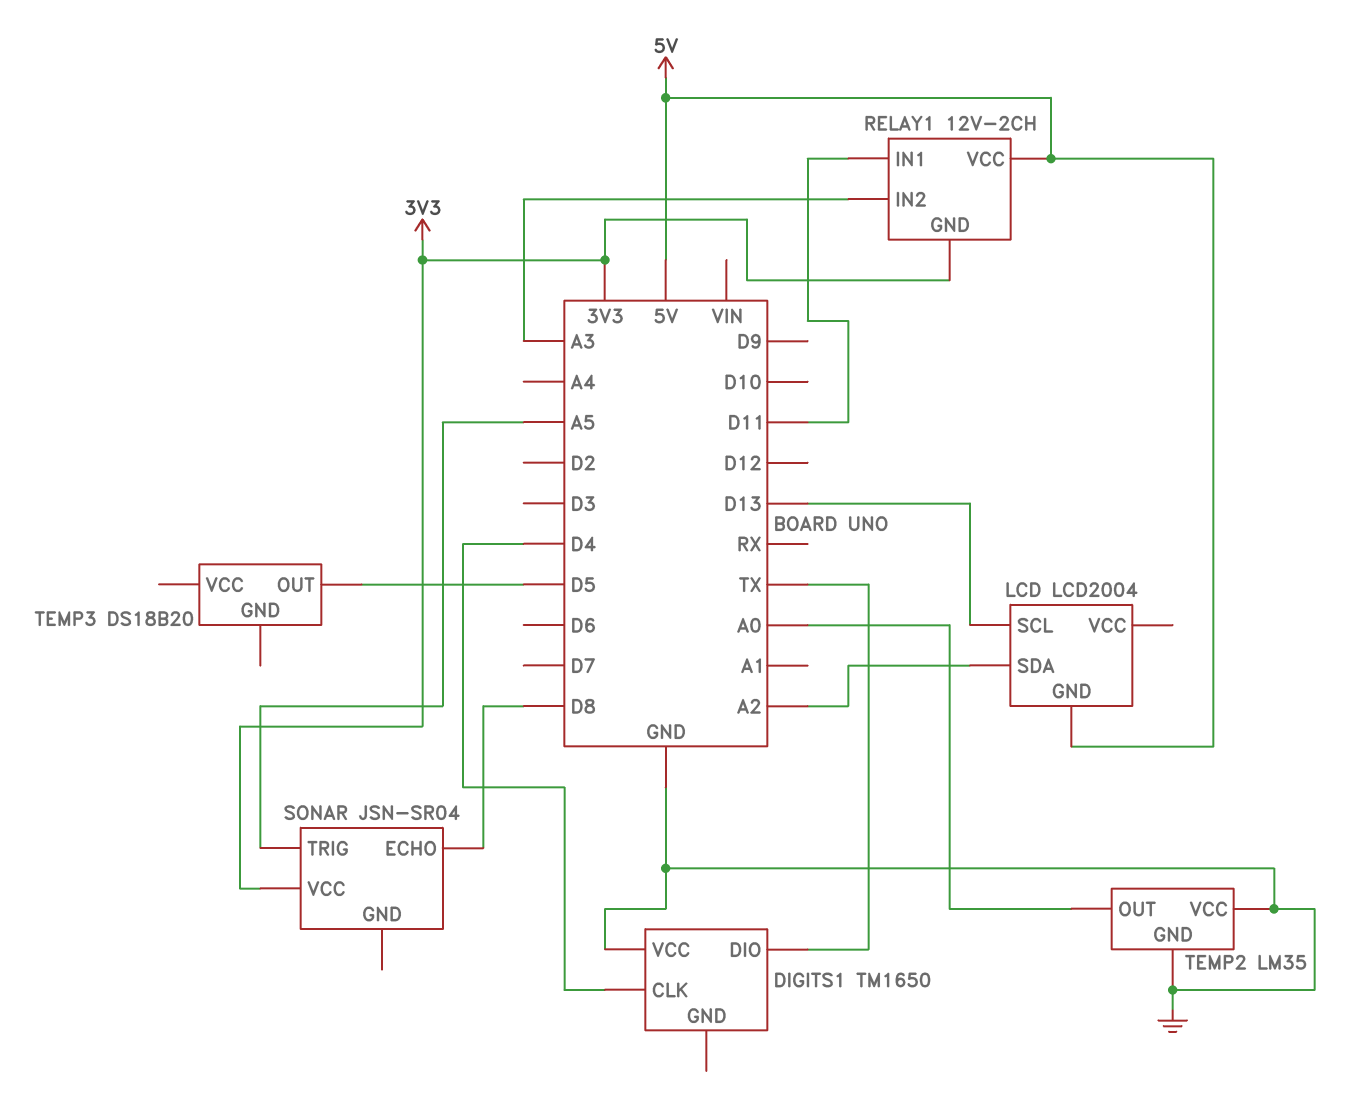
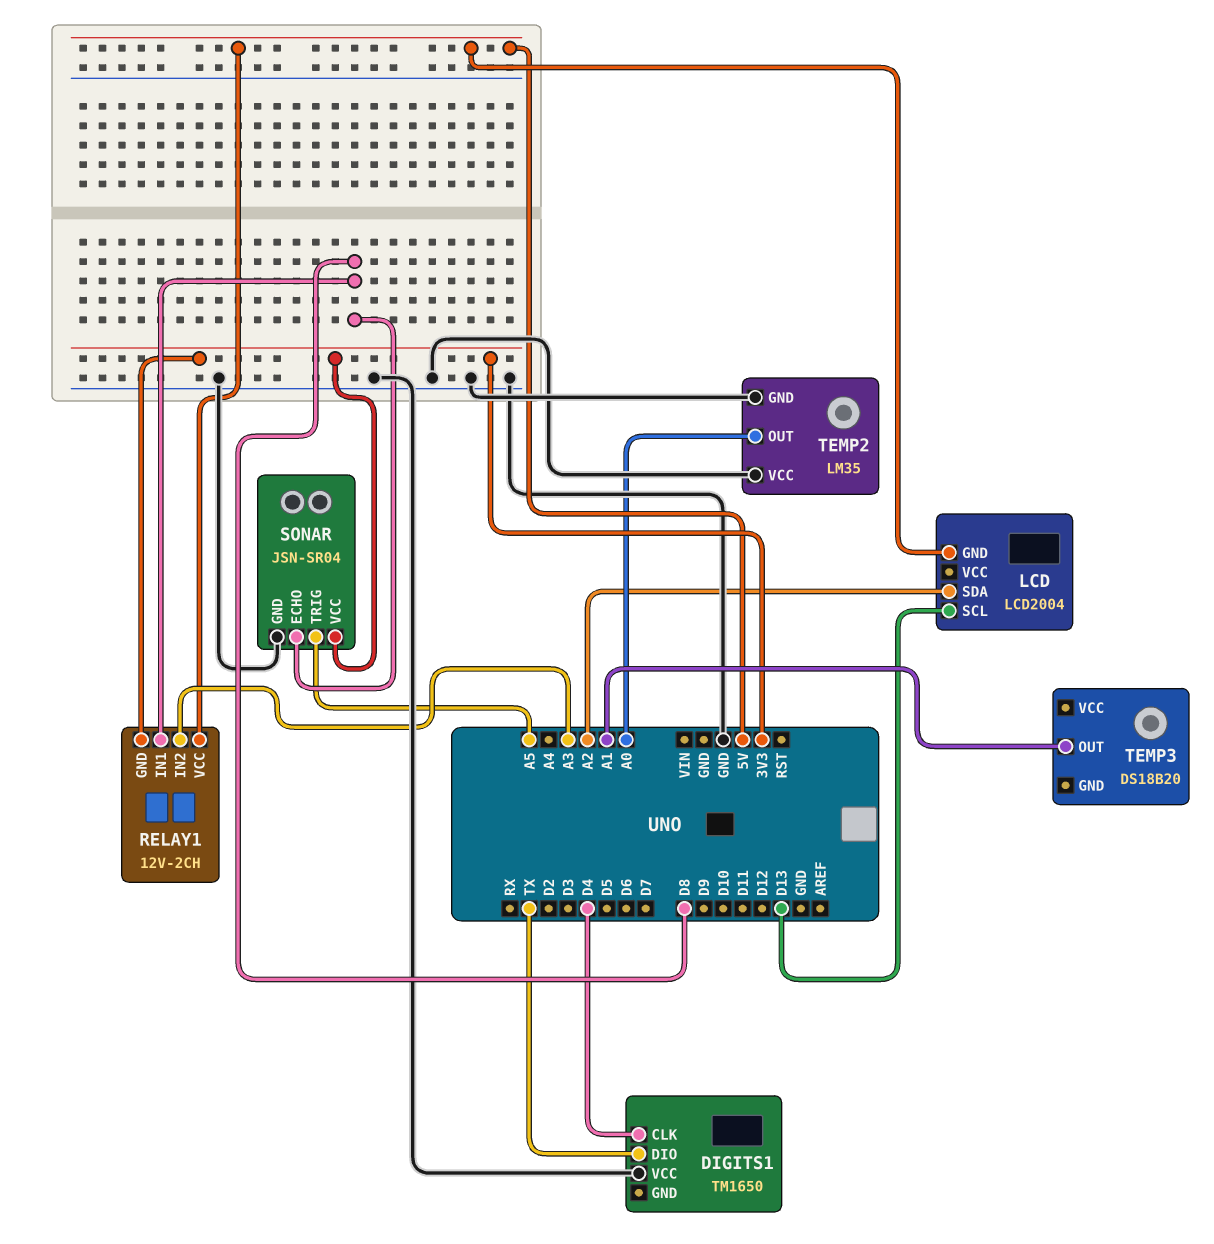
RELAY1 pin IN1: D11 -> D8
SONAR pin GND: none -> GND
TEMP3 pin OUT: D5 -> A1

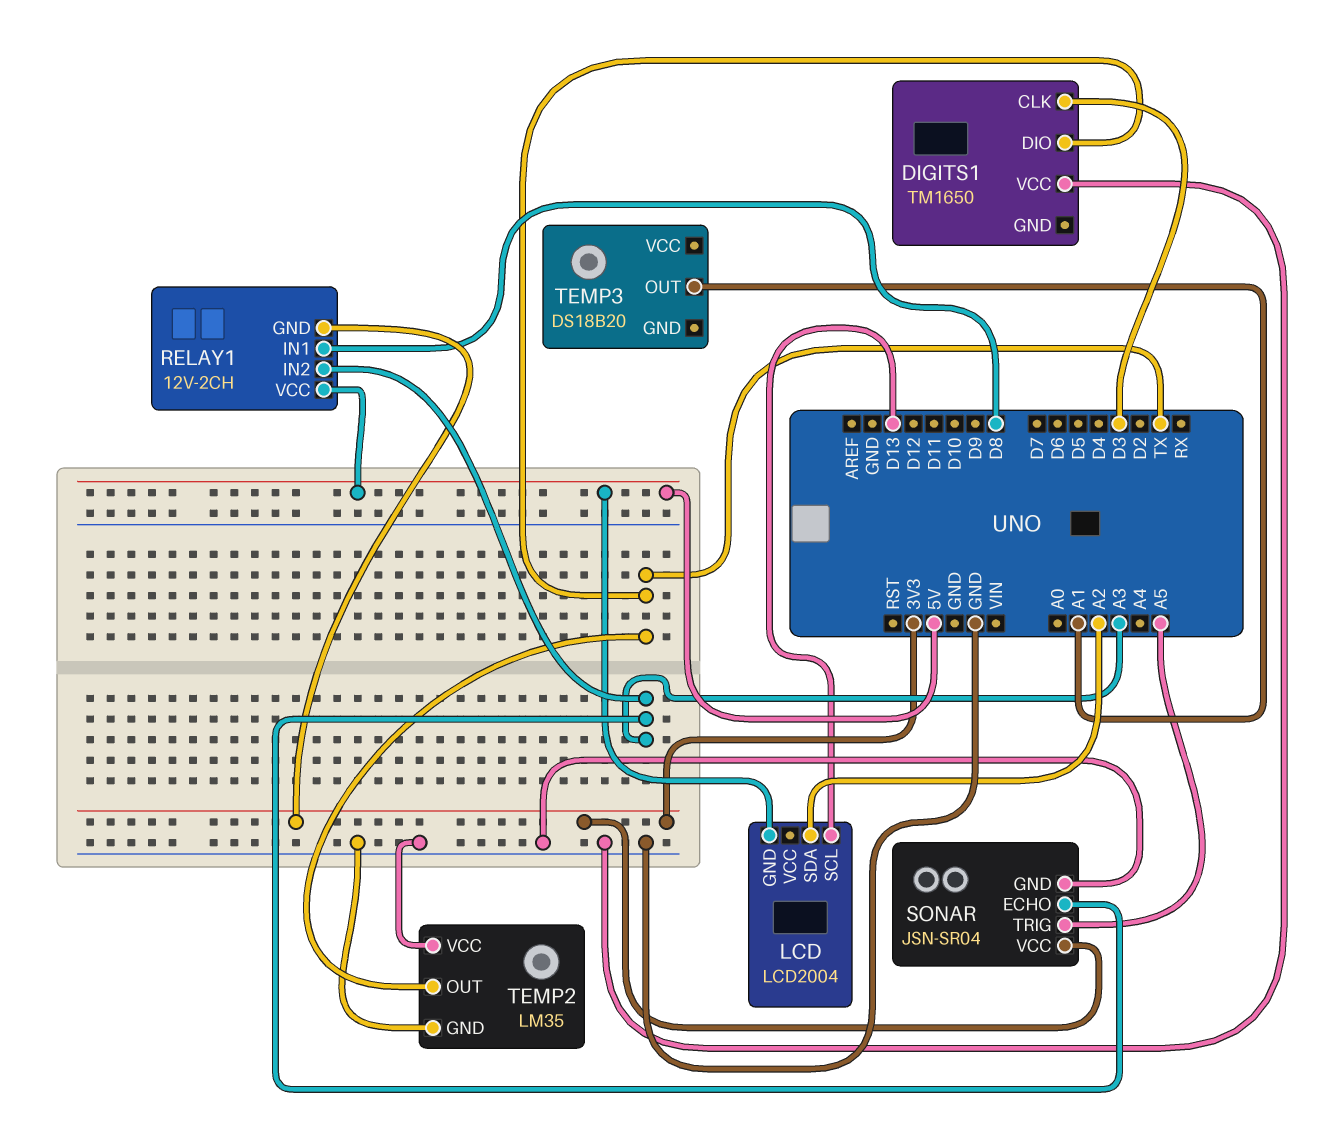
DIGITS1 pin CLK: D4 -> D3
SONAR pin ECHO: D8 -> A3
TEMP2 pin OUT: A0 -> TX

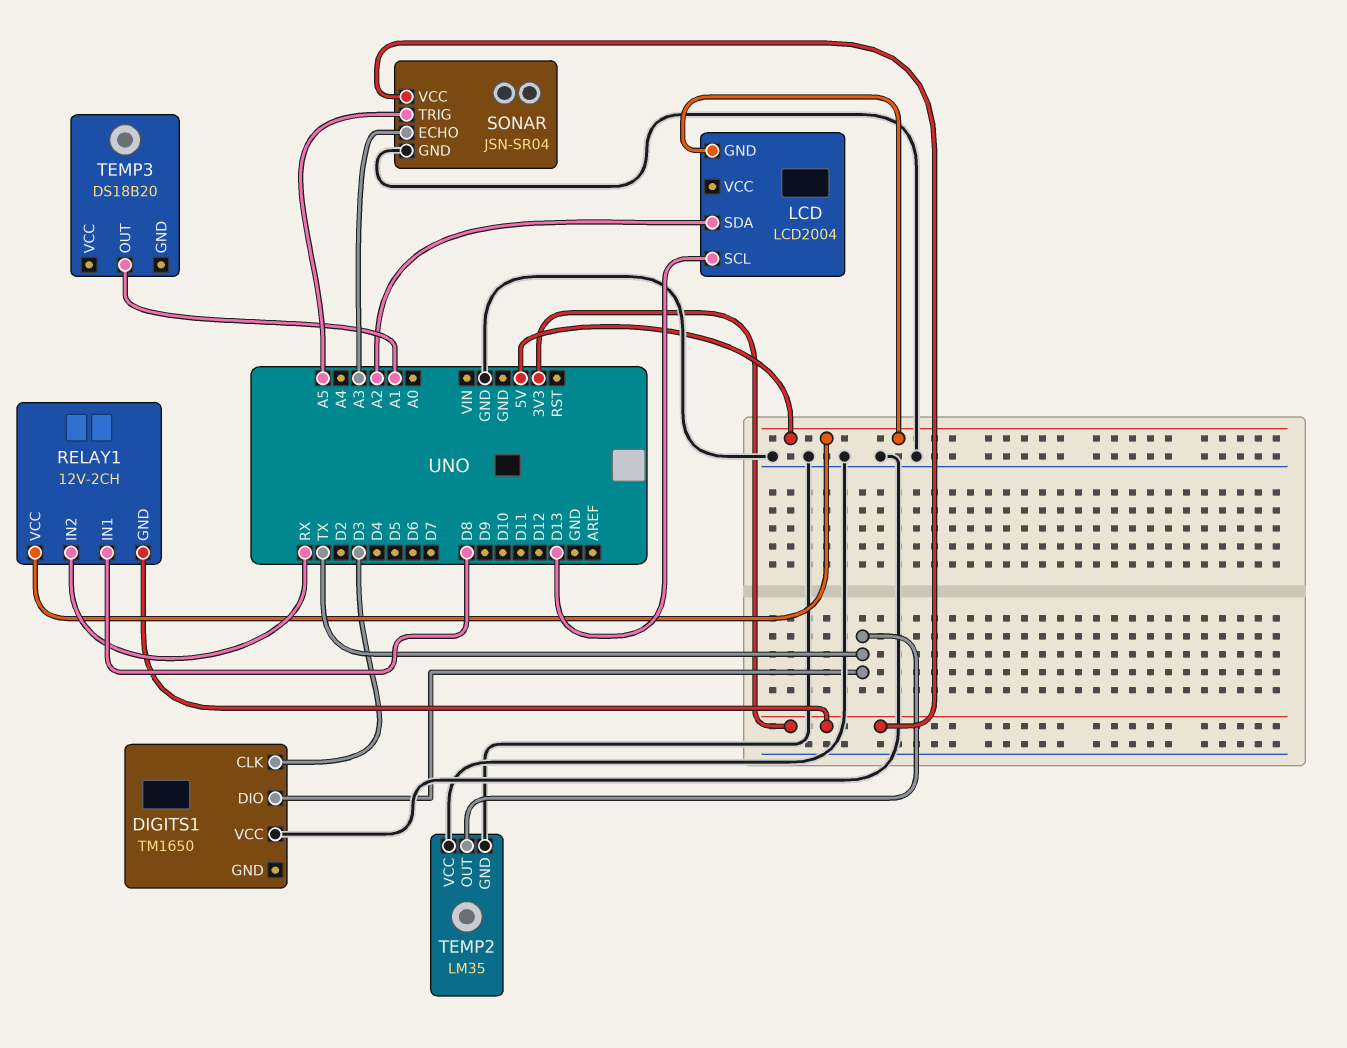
RELAY1 pin IN2: A3 -> RX

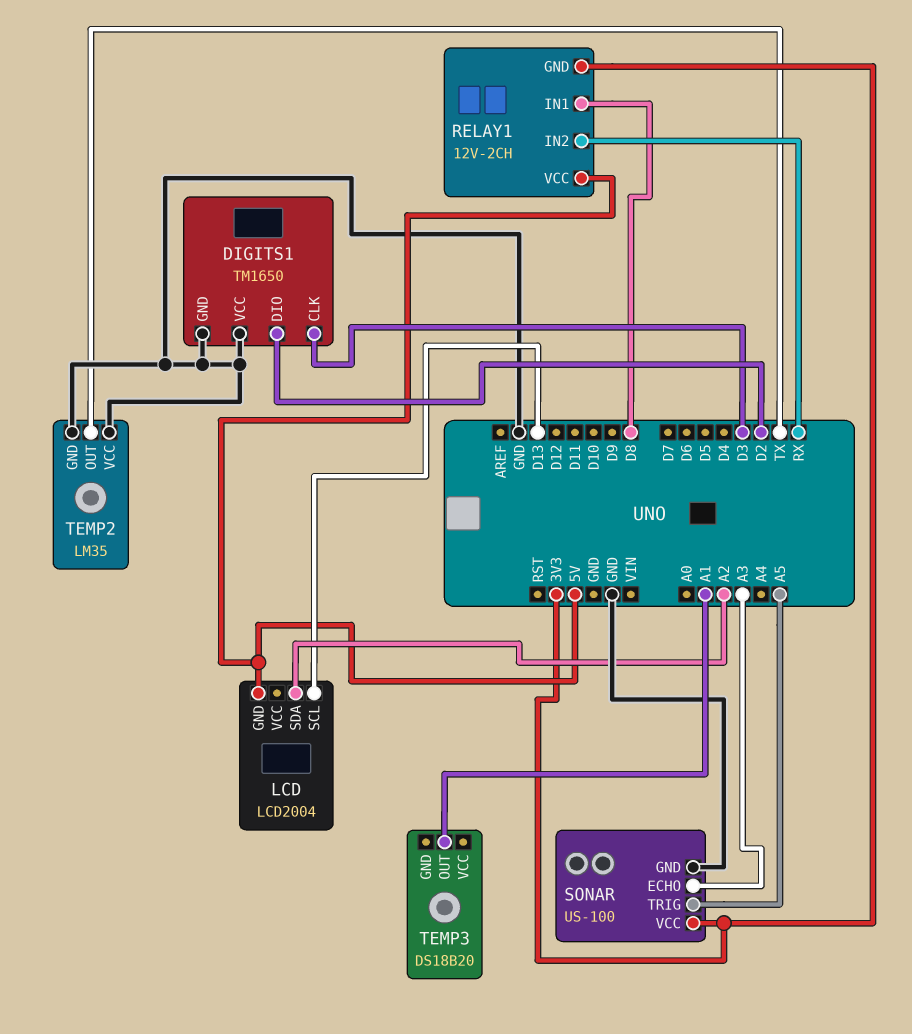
DIGITS1 pin DIO: TX -> D2
DIGITS1 pin GND: none -> GND
SONAR: JSN-SR04 -> US-100

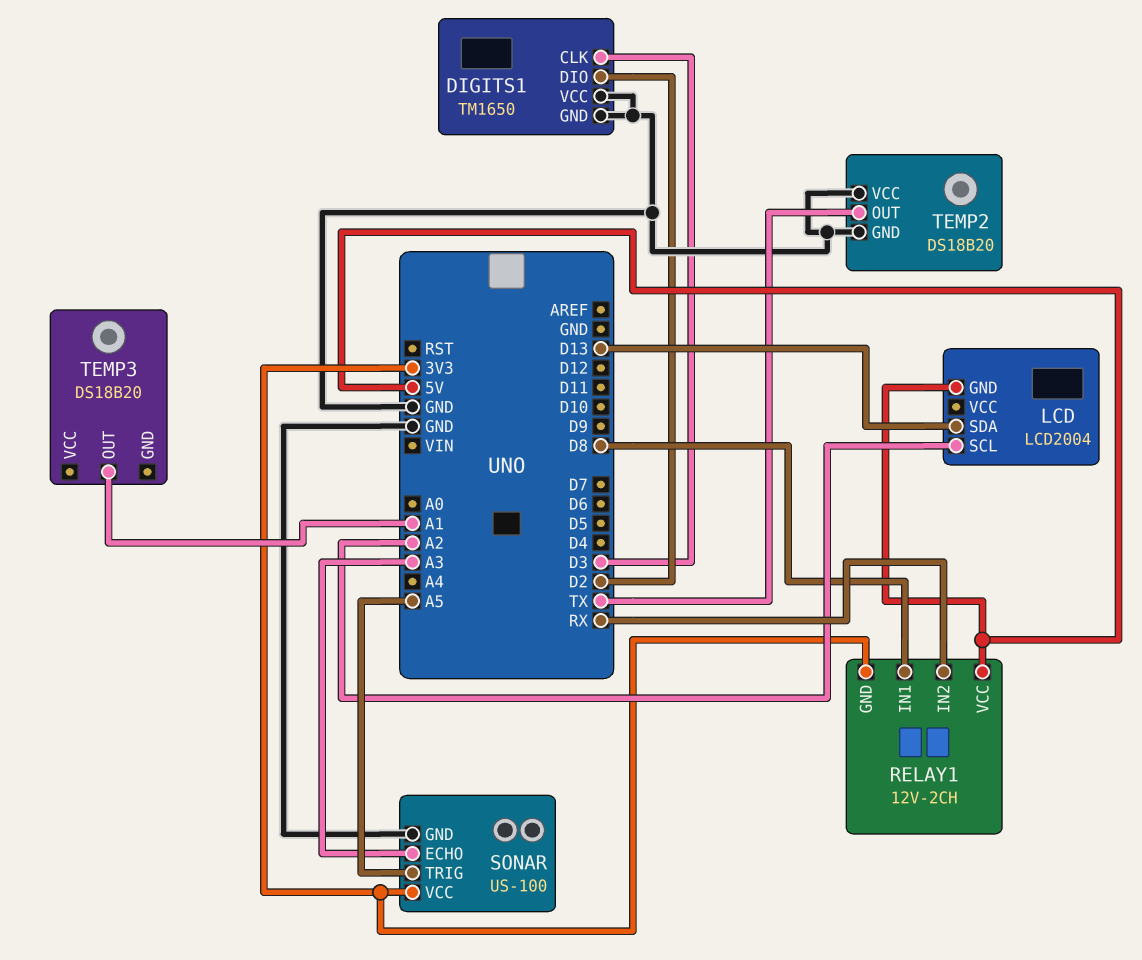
LCD pin SCL: D13 -> A2
LCD pin SDA: A2 -> D13
TEMP2: LM35 -> DS18B20

